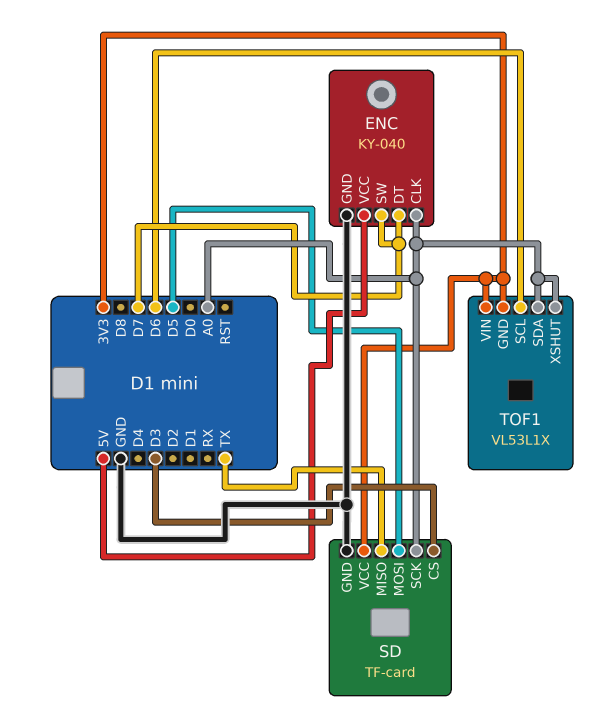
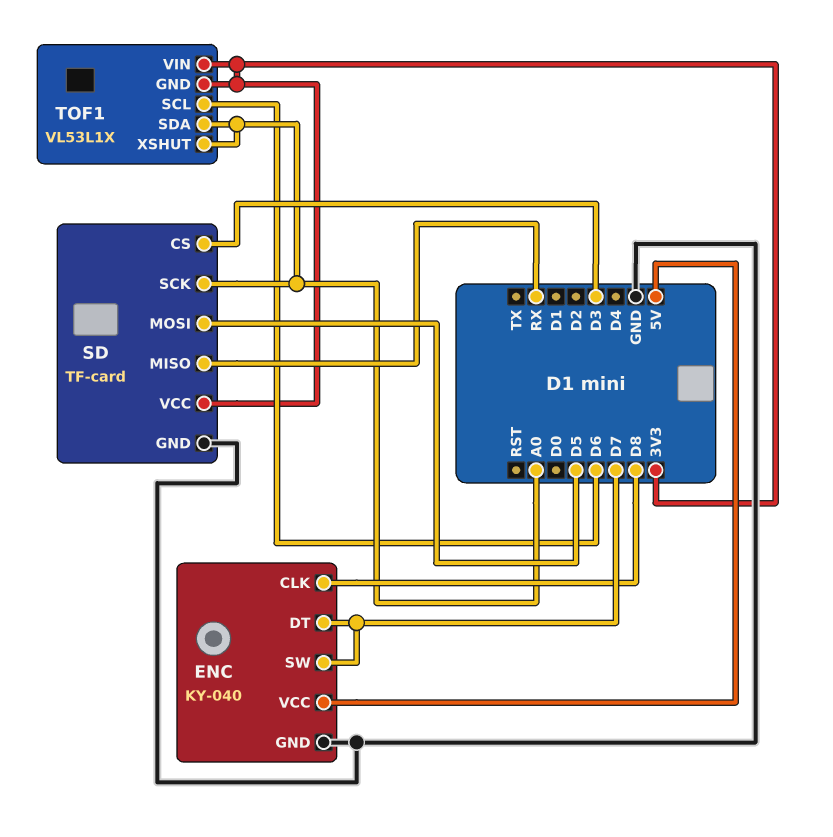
ENC pin CLK: A0 -> D8
SD pin MISO: TX -> RX

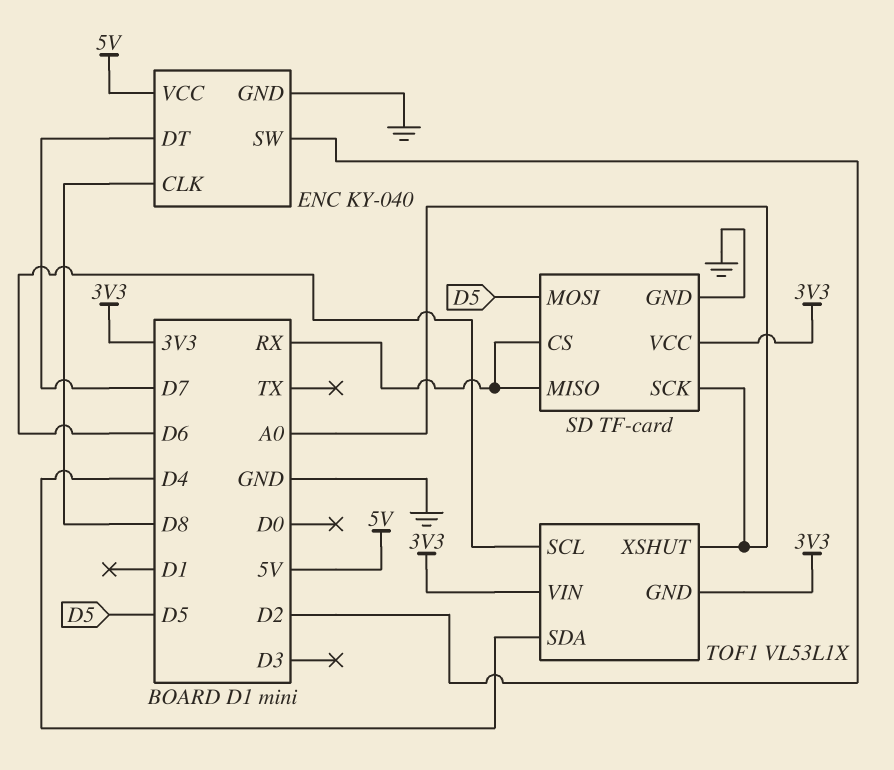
ENC pin SW: D7 -> D2
SD pin CS: D3 -> RX
TOF1 pin SDA: A0 -> D4

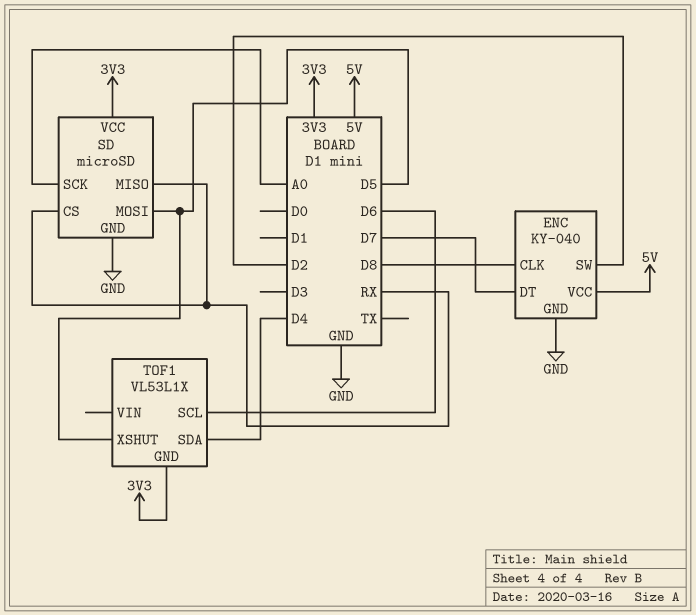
SD: TF-card -> microSD
TOF1 pin VIN: 3V3 -> none
TOF1 pin XSHUT: A0 -> D5

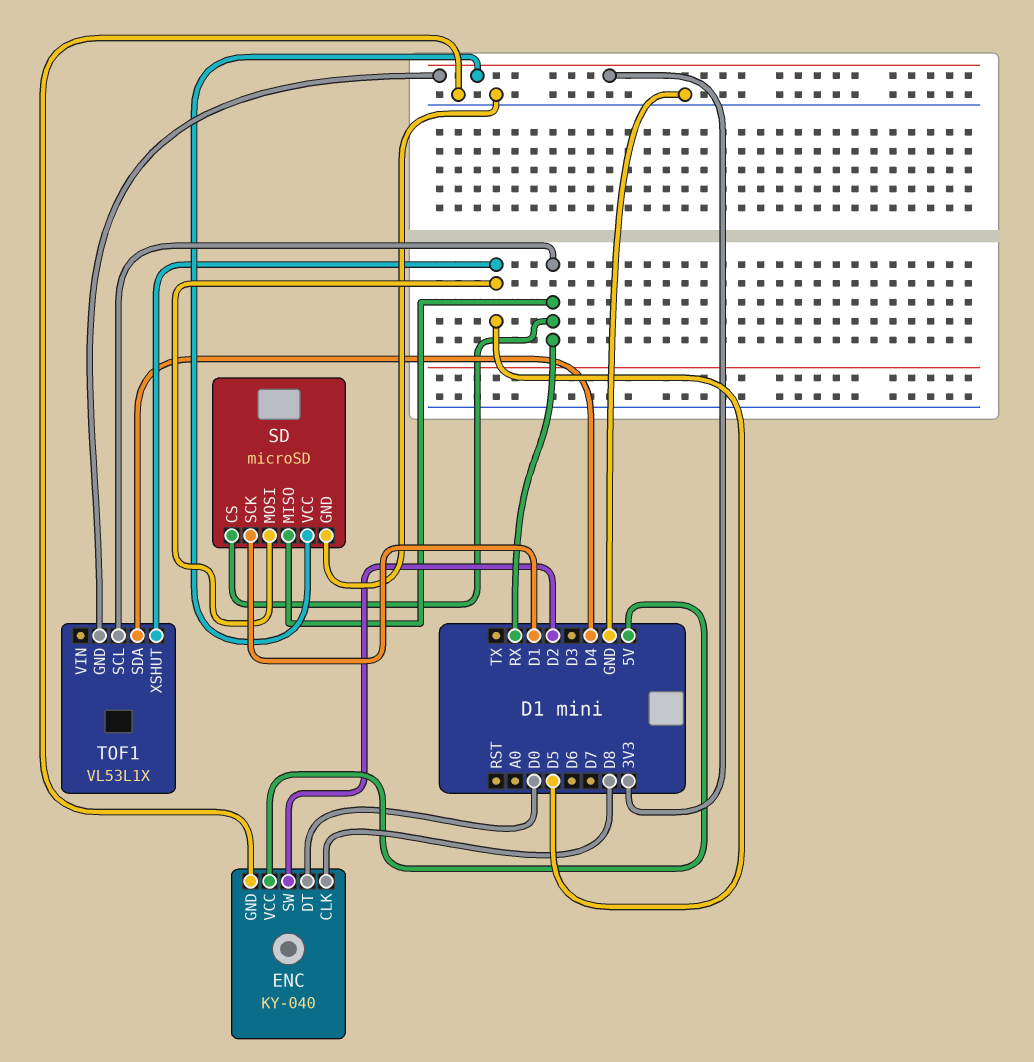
ENC pin DT: D7 -> D0
SD pin SCK: A0 -> D1
TOF1 pin SCL: D6 -> RX

